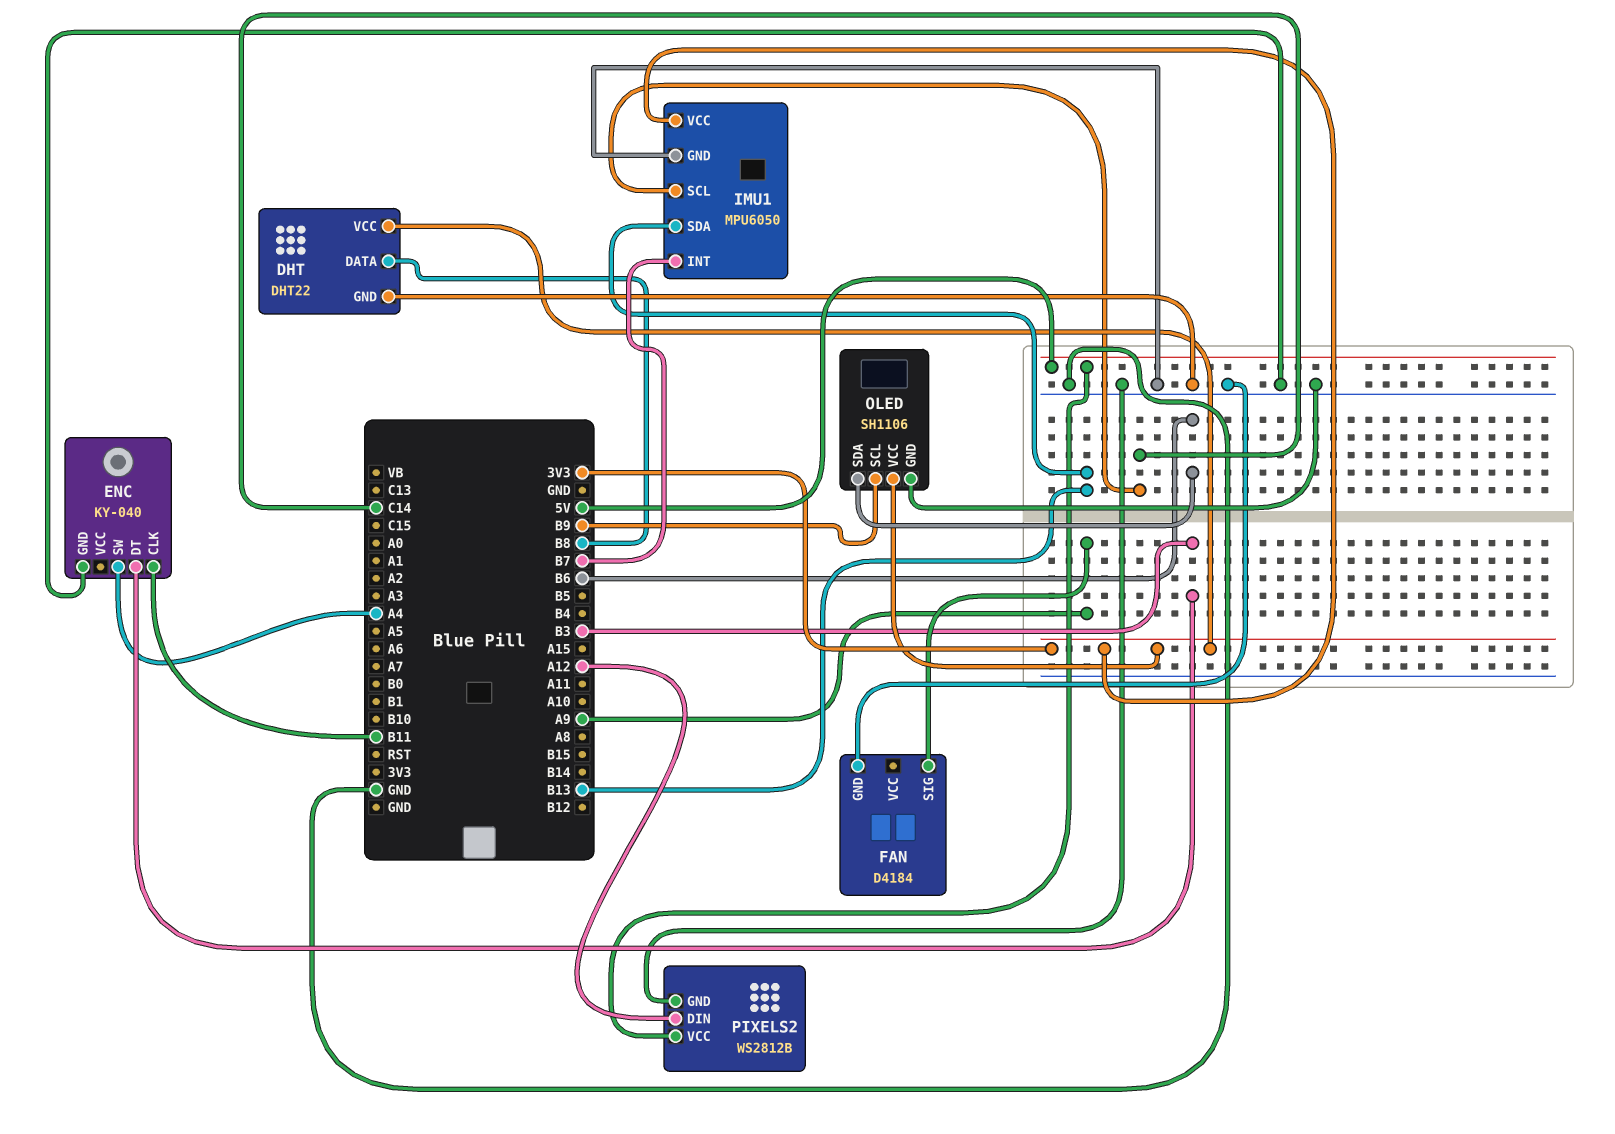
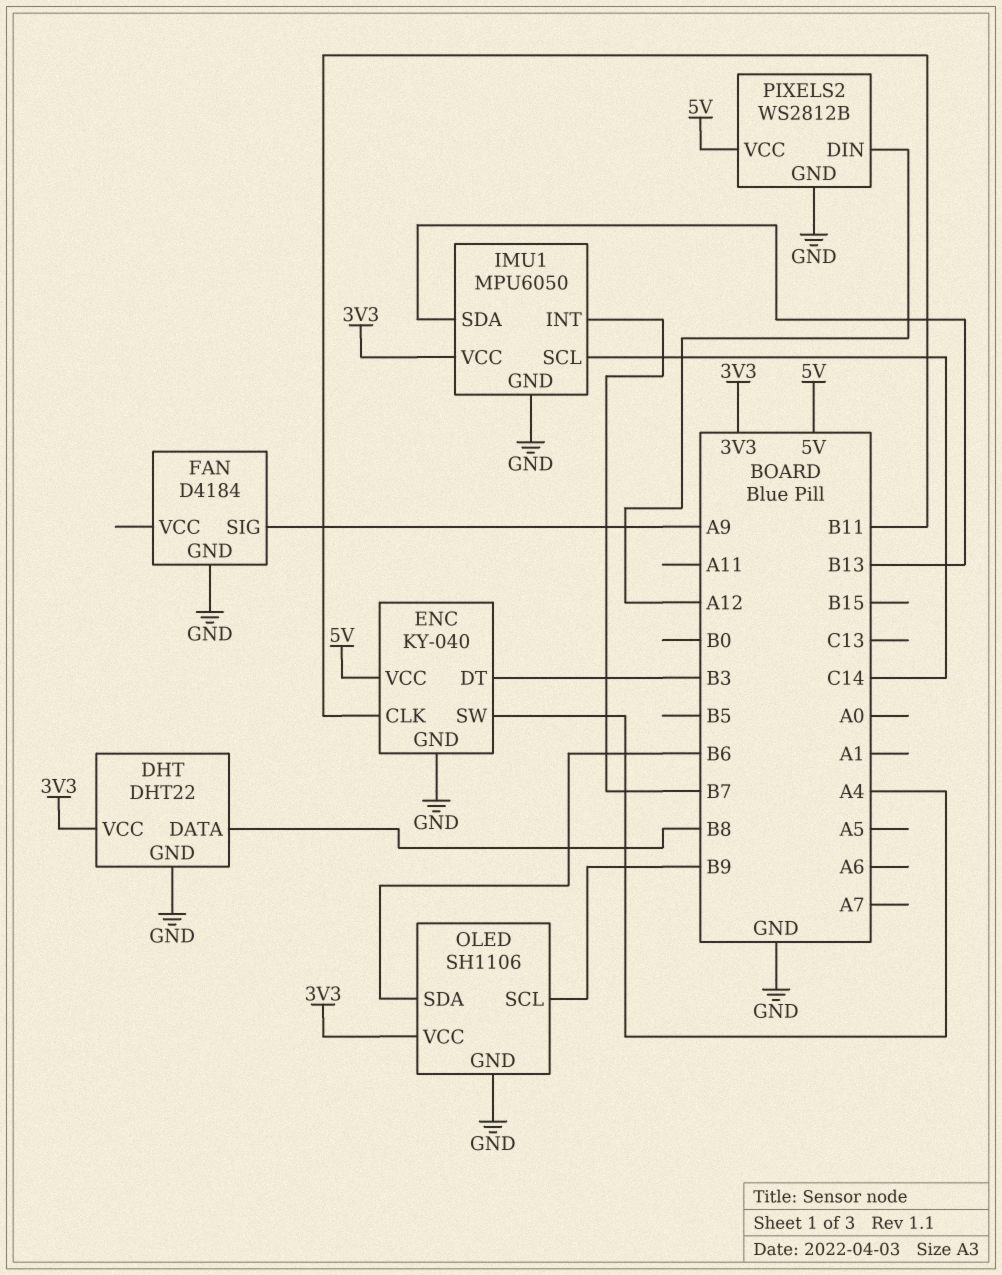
ENC pin VCC: none -> 5V

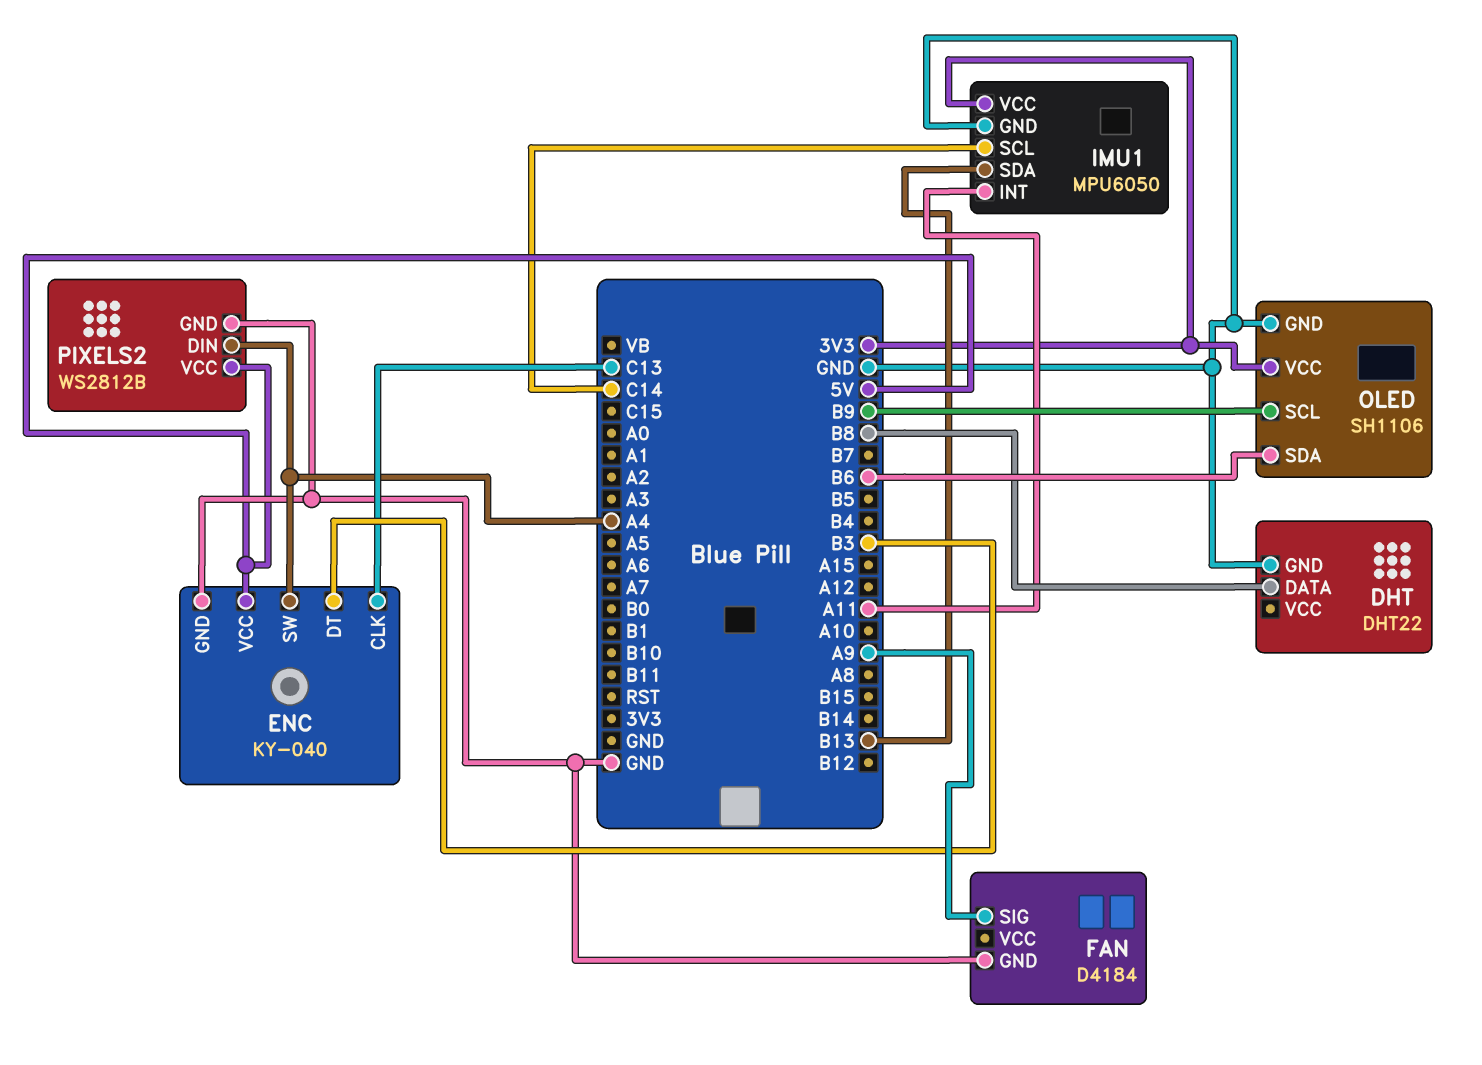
DHT pin VCC: 3V3 -> none
ENC pin CLK: B11 -> C13
IMU1 pin INT: B7 -> A11
PIXELS2 pin DIN: A12 -> A4

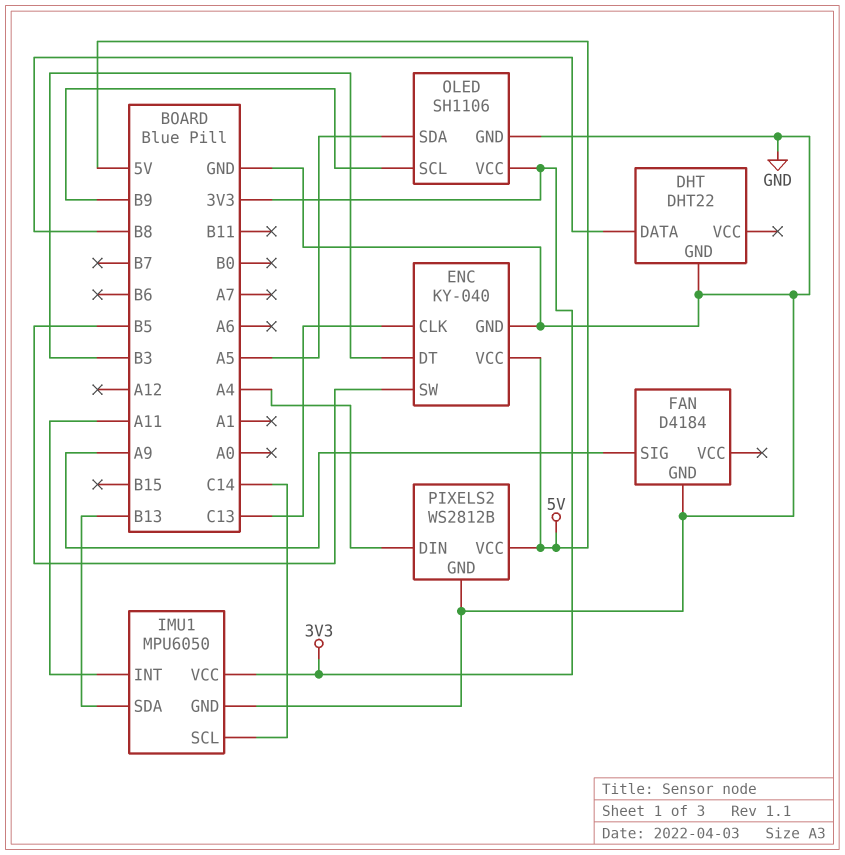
ENC pin SW: A4 -> B5
OLED pin SDA: B6 -> A5

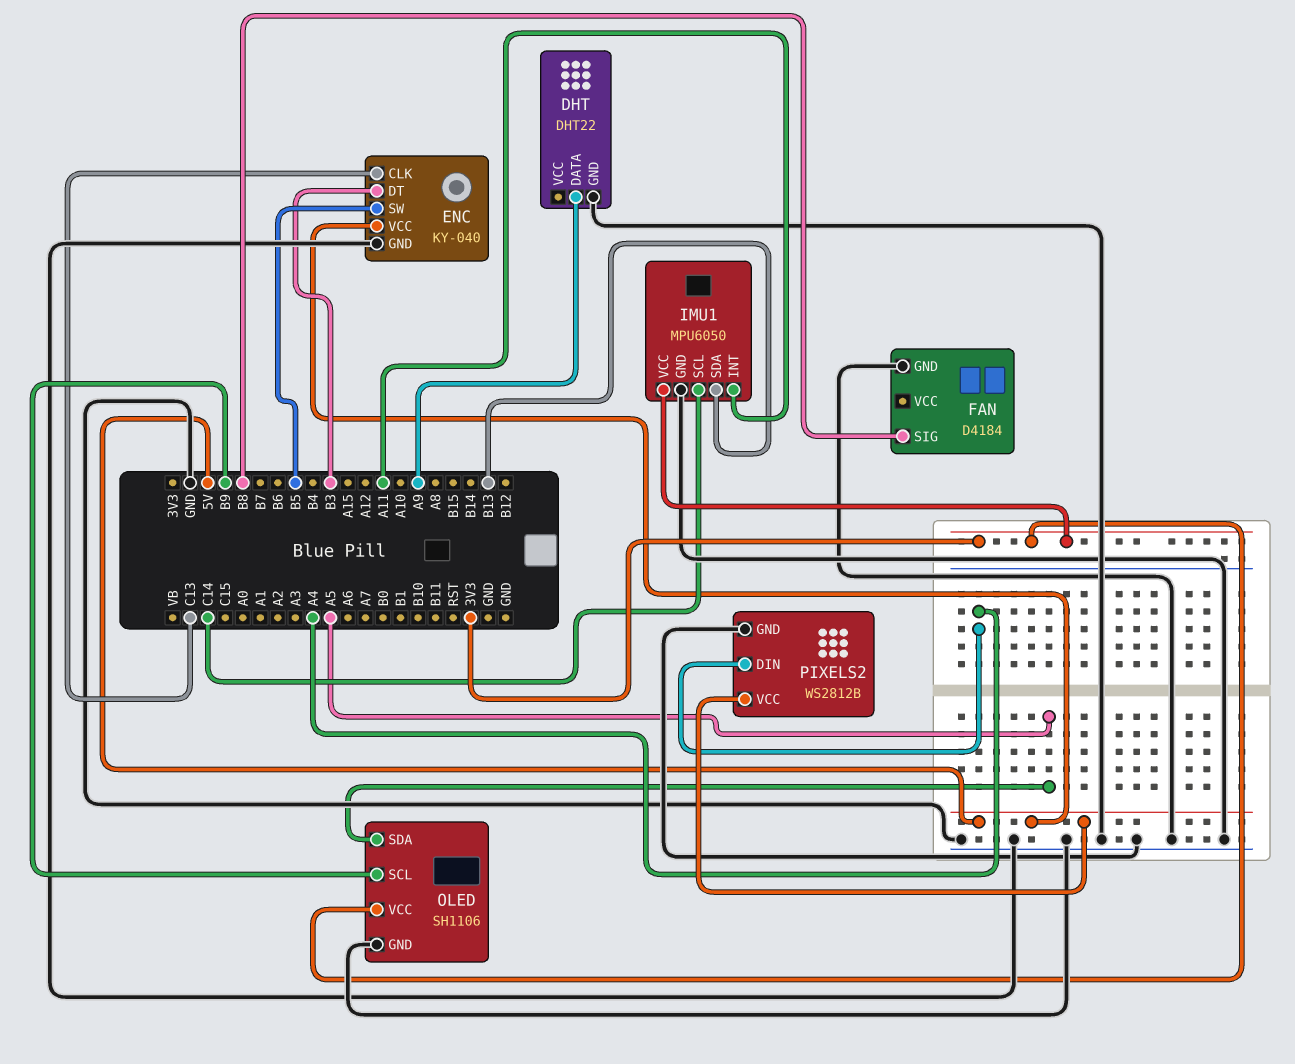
DHT pin DATA: B8 -> A9
FAN pin SIG: A9 -> B8

